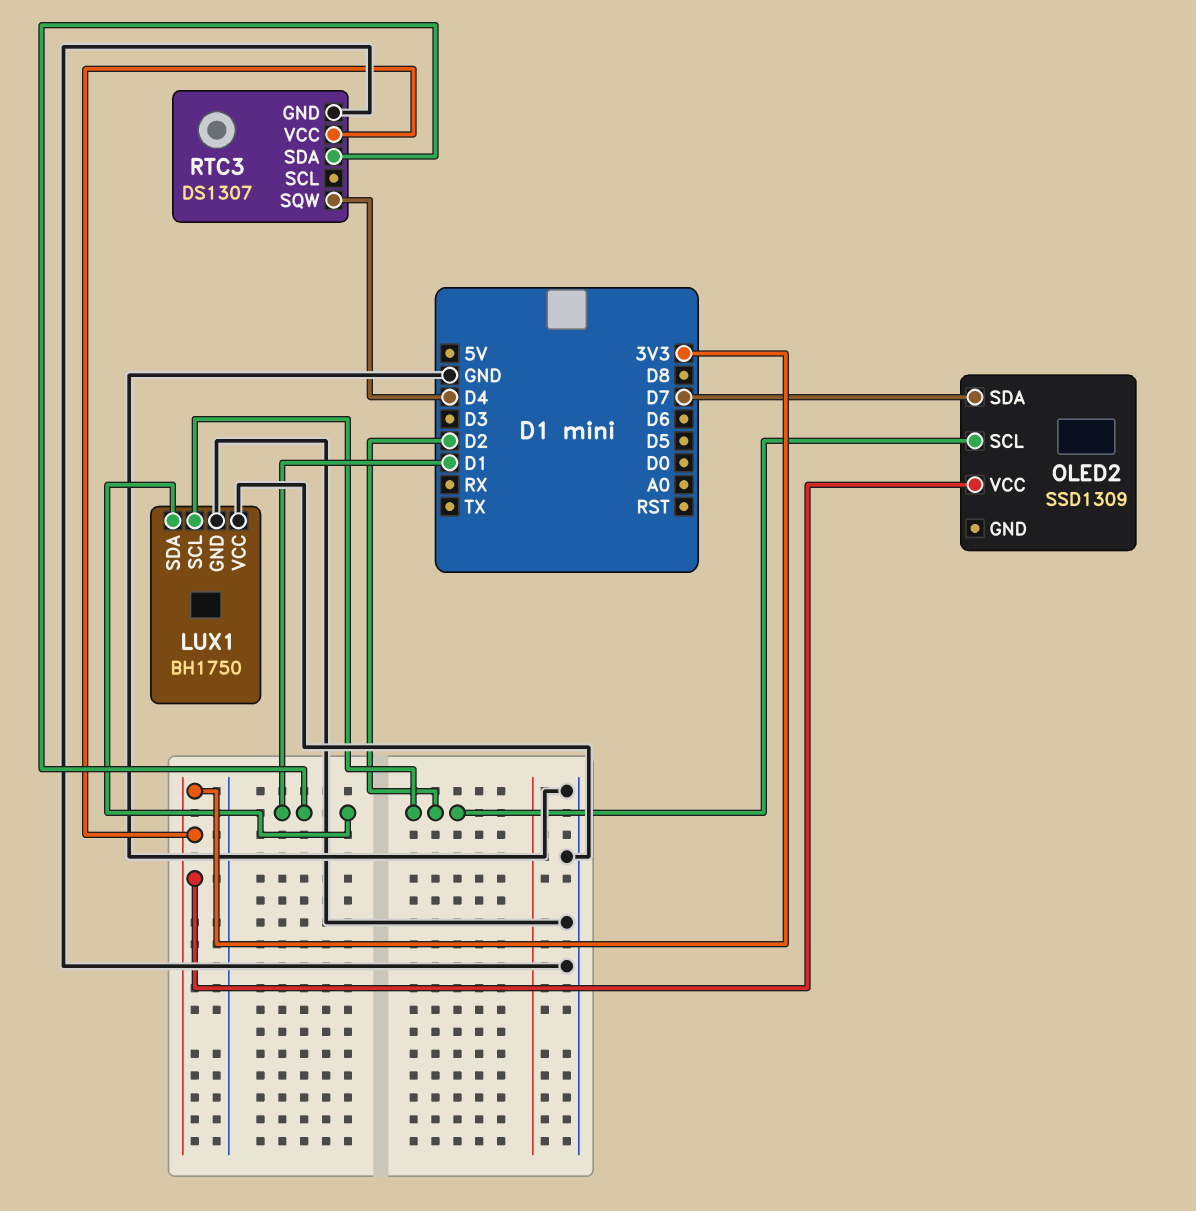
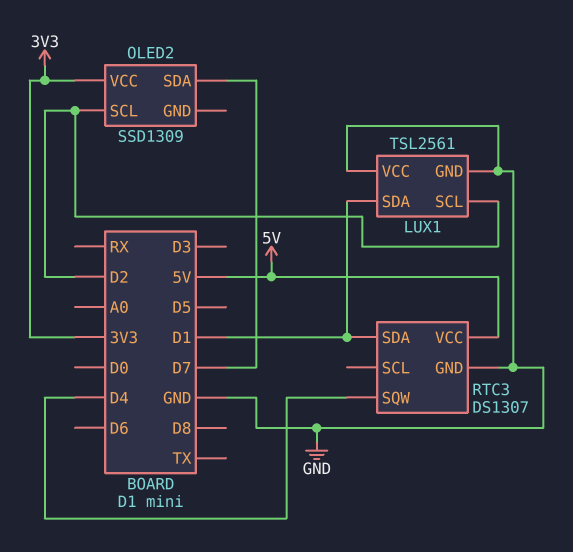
LUX1: BH1750 -> TSL2561
RTC3 pin VCC: 3V3 -> 5V

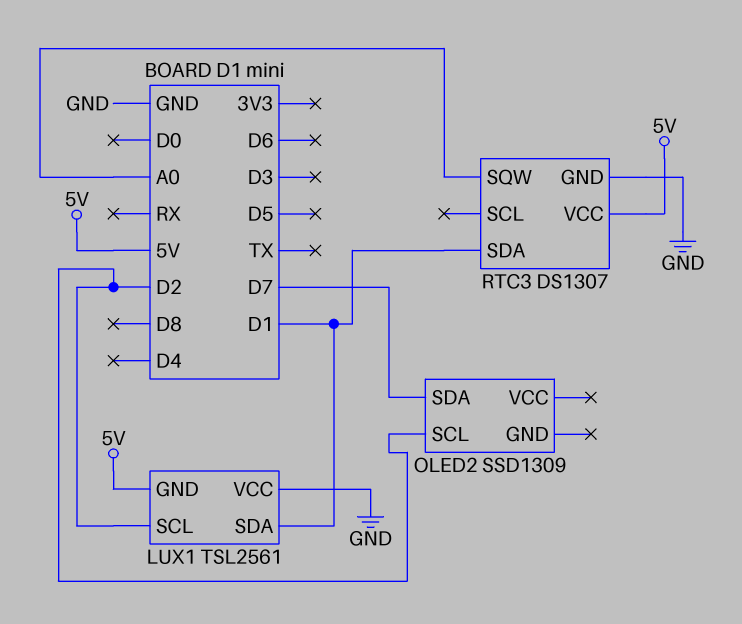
LUX1 pin GND: GND -> 5V
OLED2 pin VCC: 3V3 -> none
RTC3 pin SQW: D4 -> A0

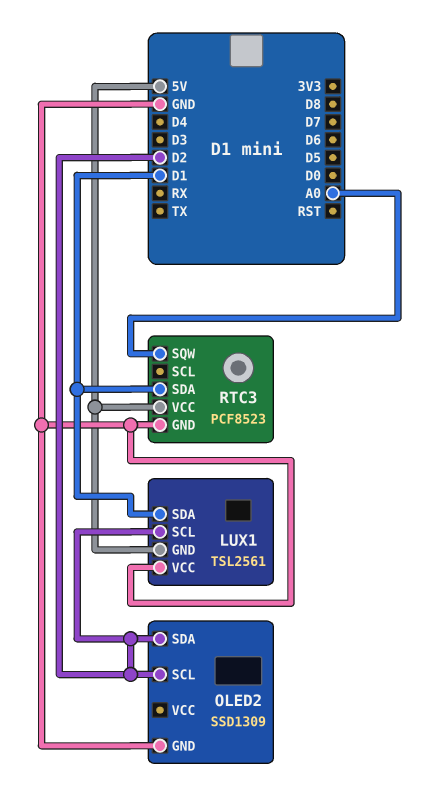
OLED2 pin GND: none -> GND
OLED2 pin SDA: D7 -> D2
RTC3: DS1307 -> PCF8523

